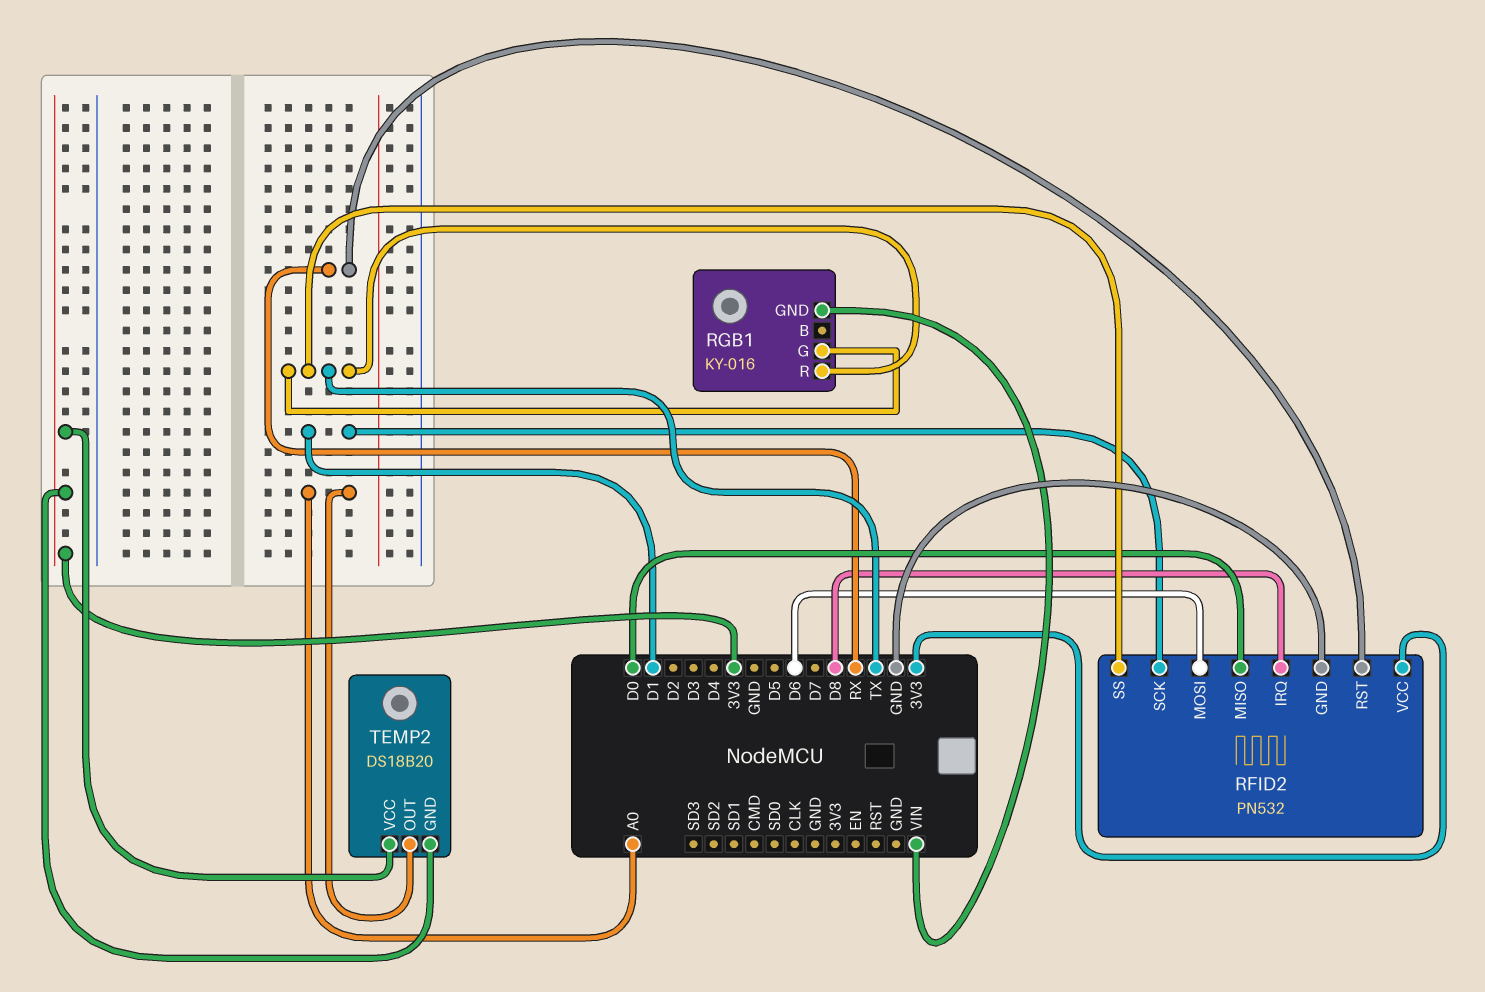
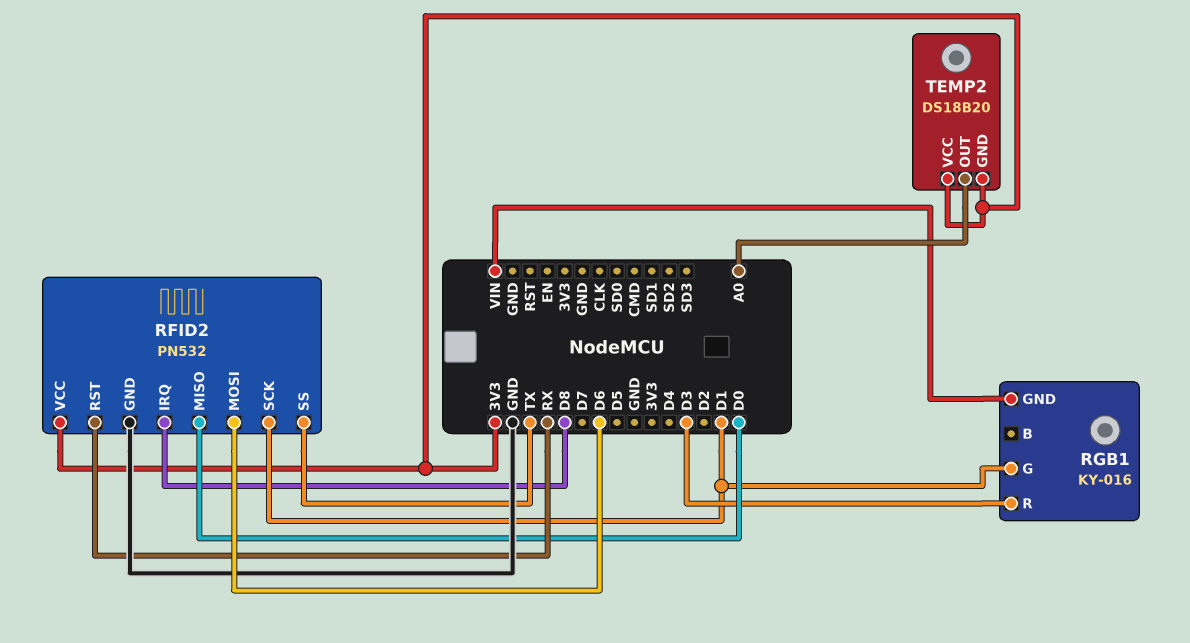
RGB1 pin G: TX -> D1
RGB1 pin R: TX -> D3

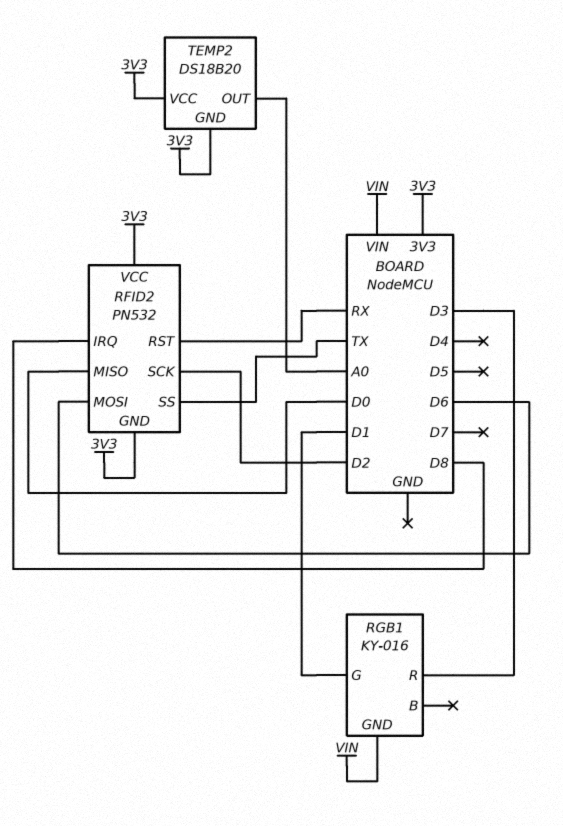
RFID2 pin GND: GND -> 3V3
RFID2 pin SCK: D1 -> D2

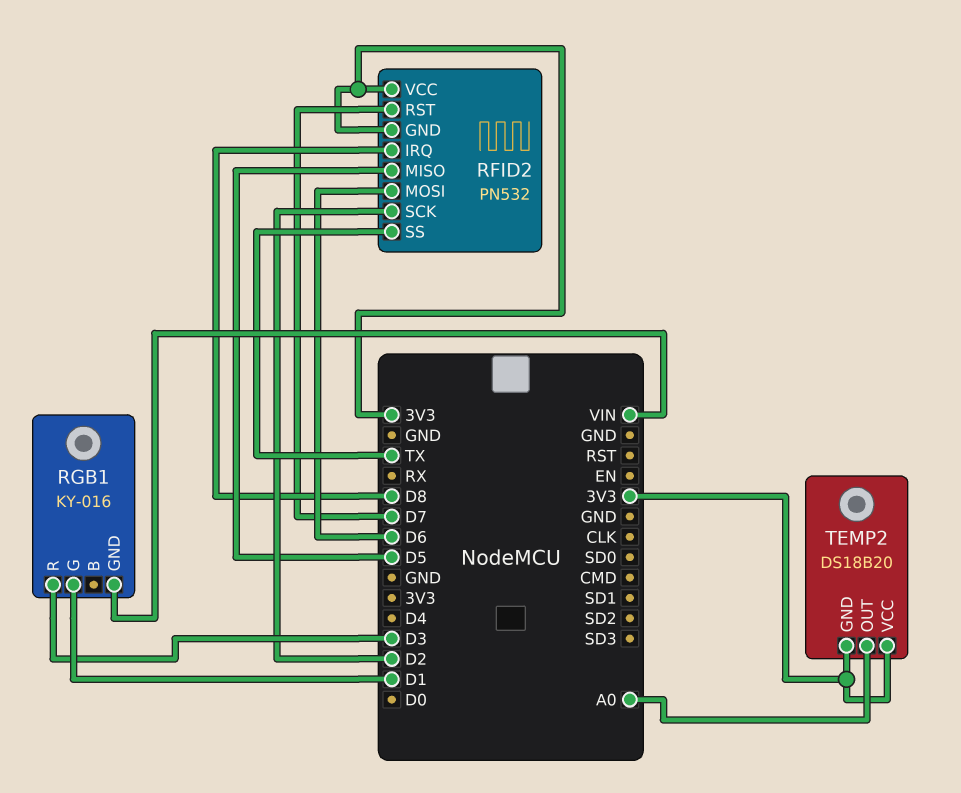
RFID2 pin MISO: D0 -> D5
RFID2 pin RST: RX -> D7

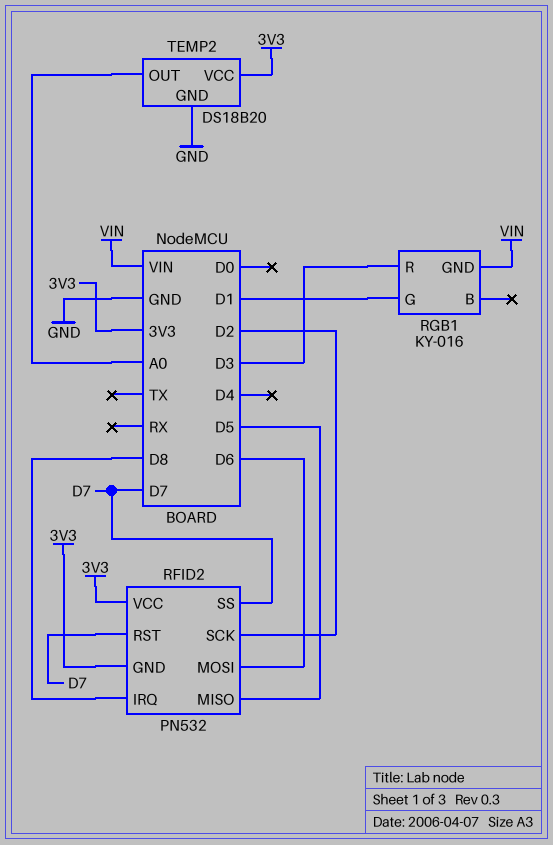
RFID2 pin SS: TX -> D7
TEMP2 pin GND: 3V3 -> GND

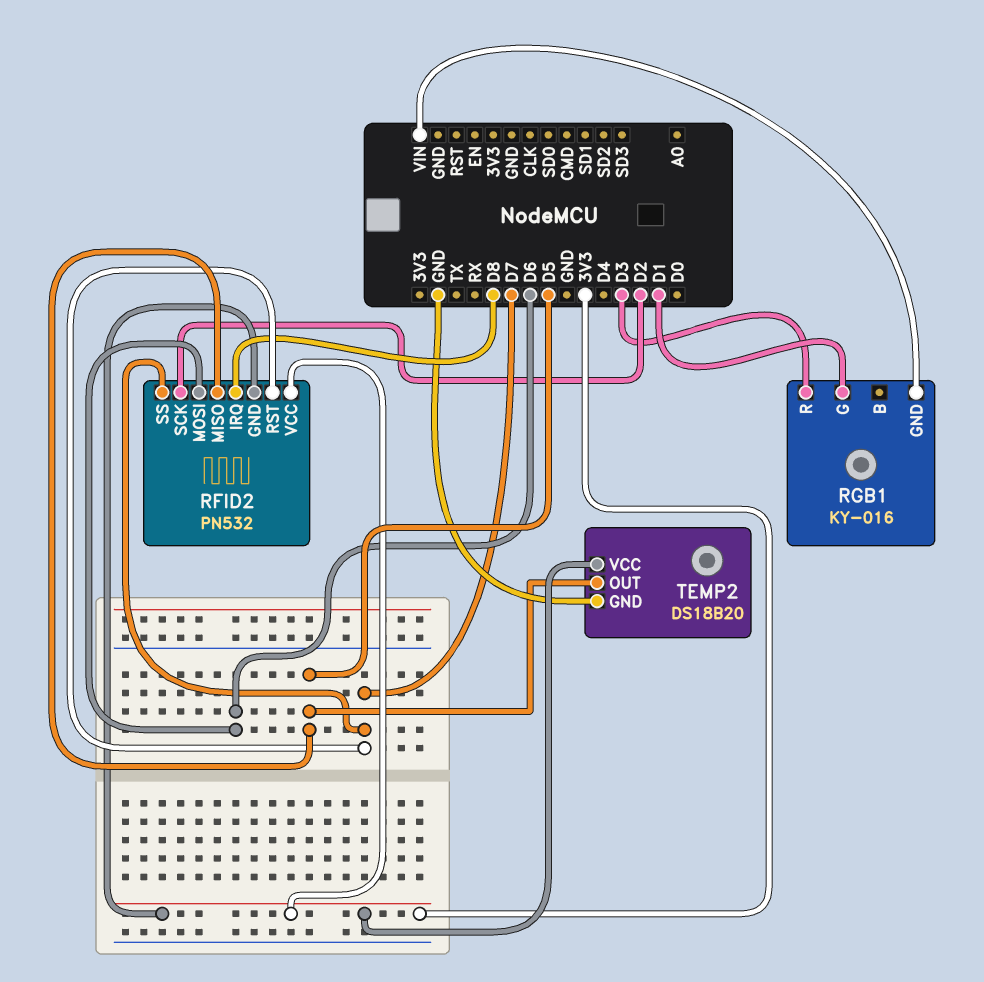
TEMP2 pin OUT: A0 -> D5

